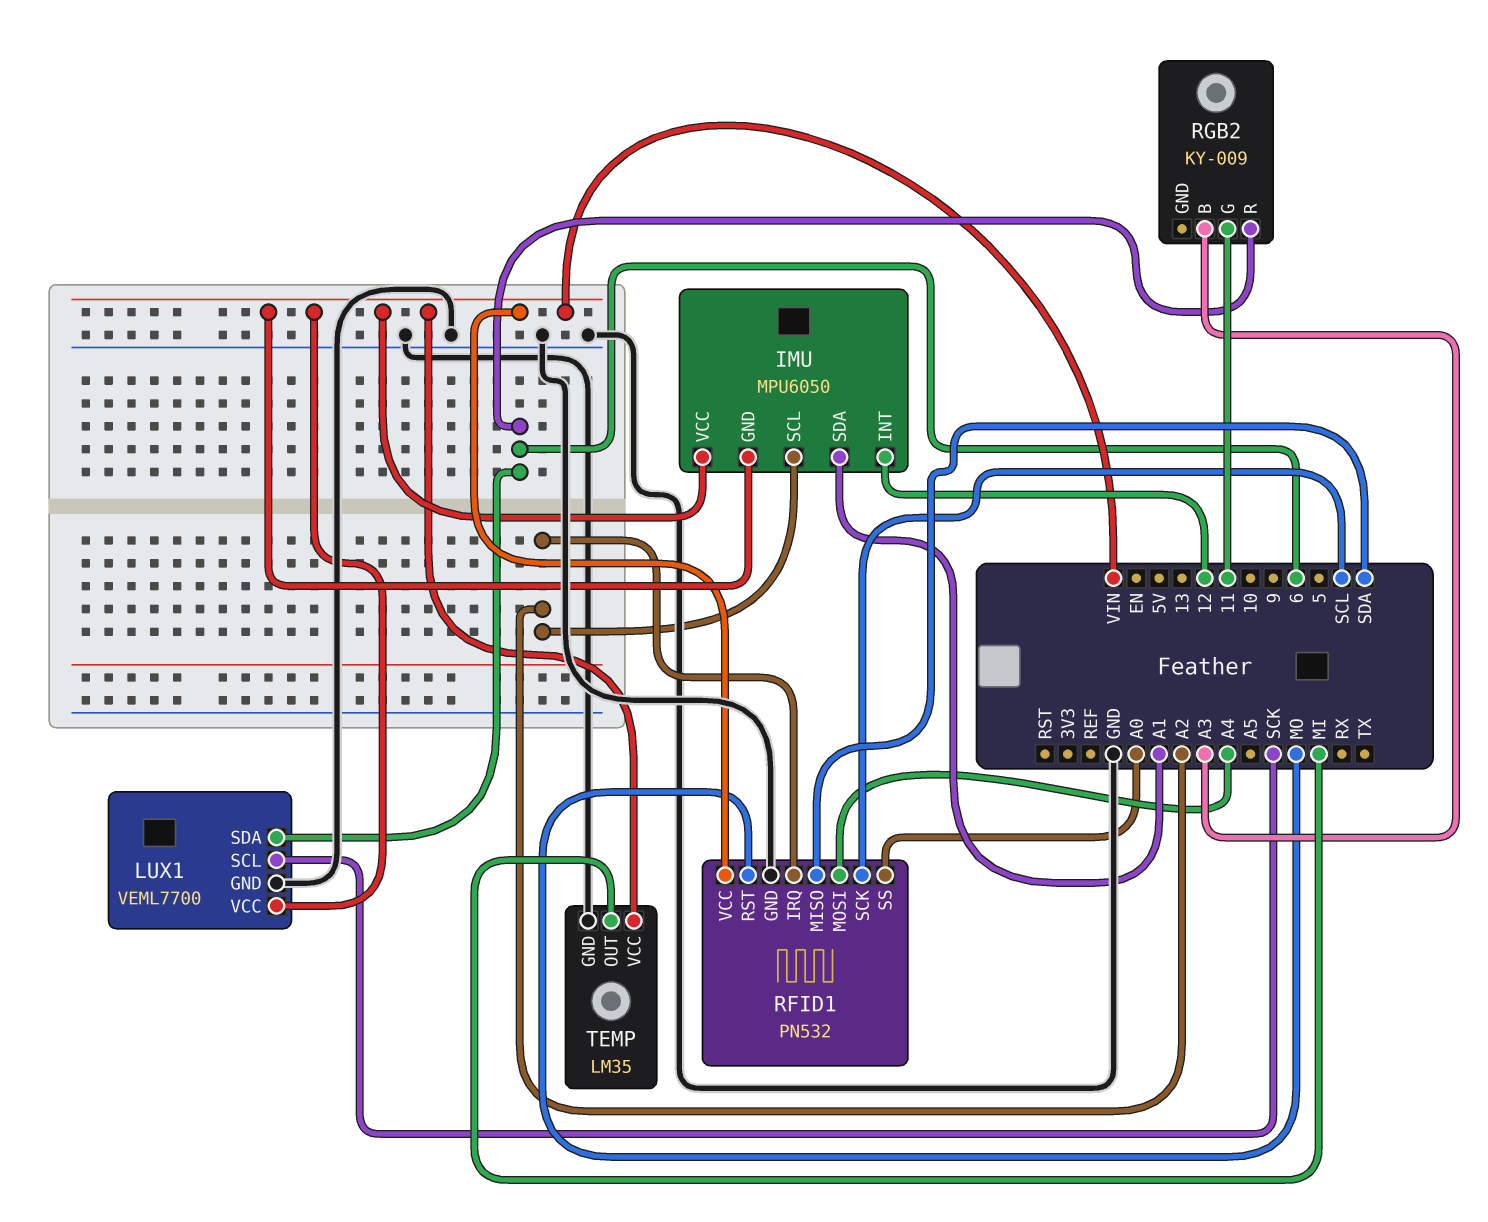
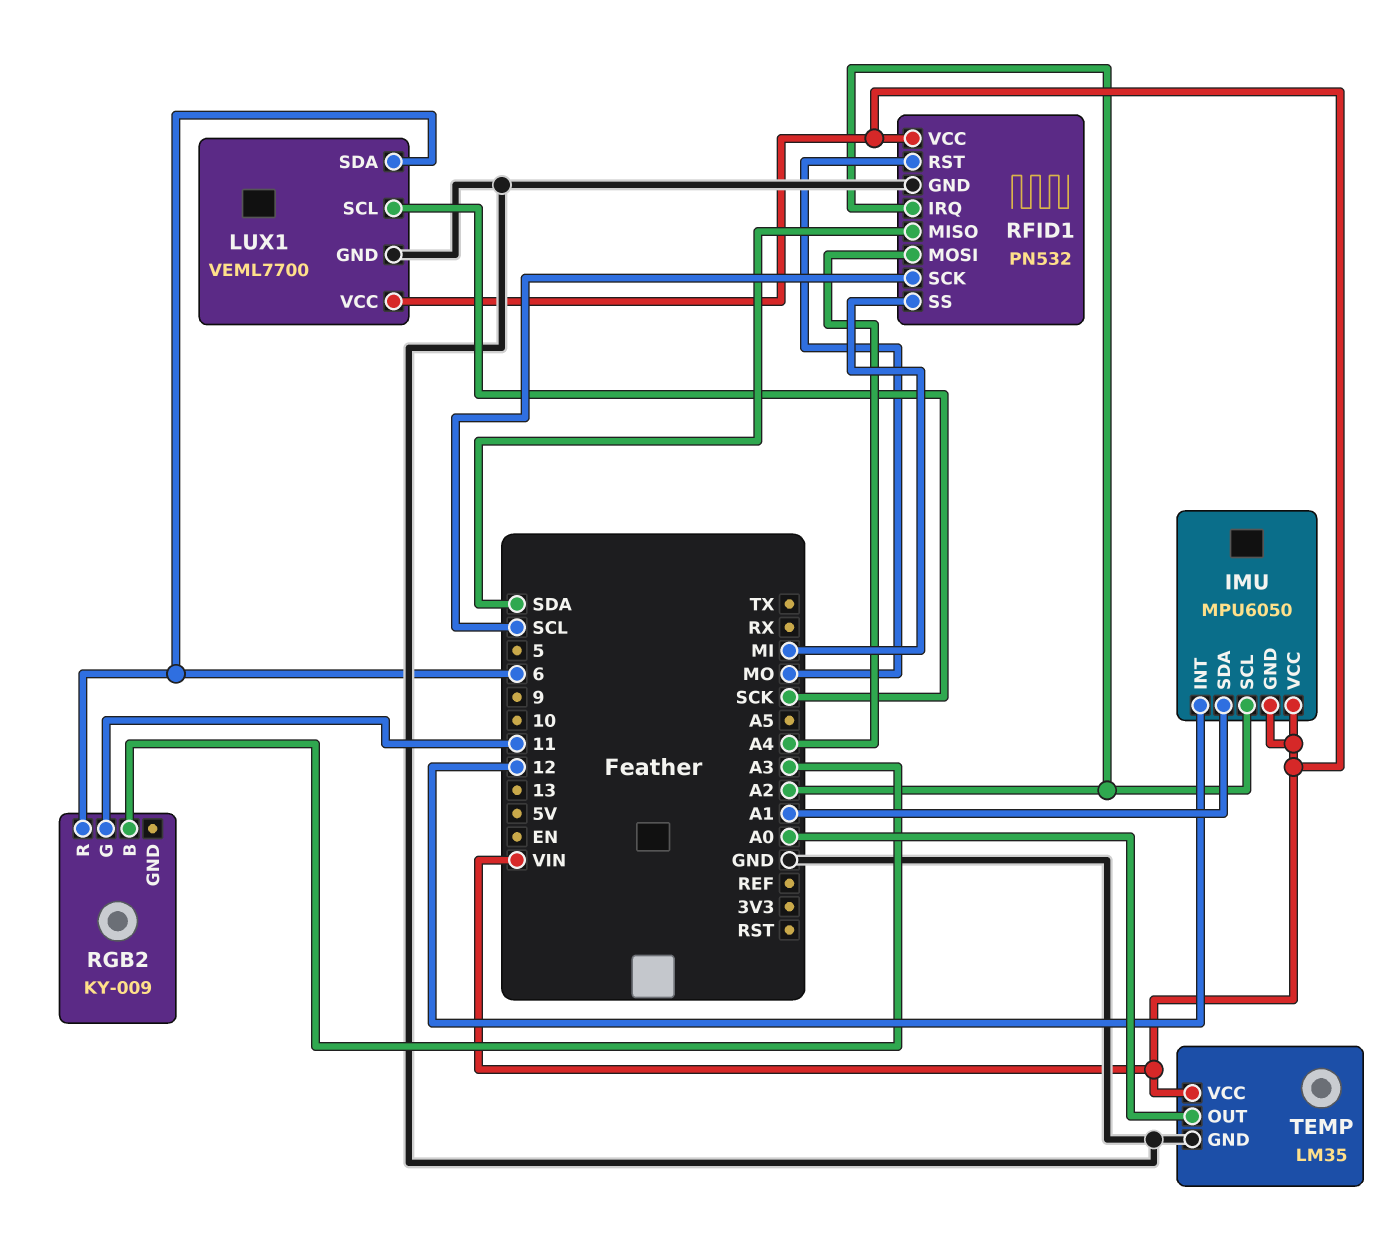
RFID1 pin SS: A0 -> MI
TEMP pin OUT: MI -> A0

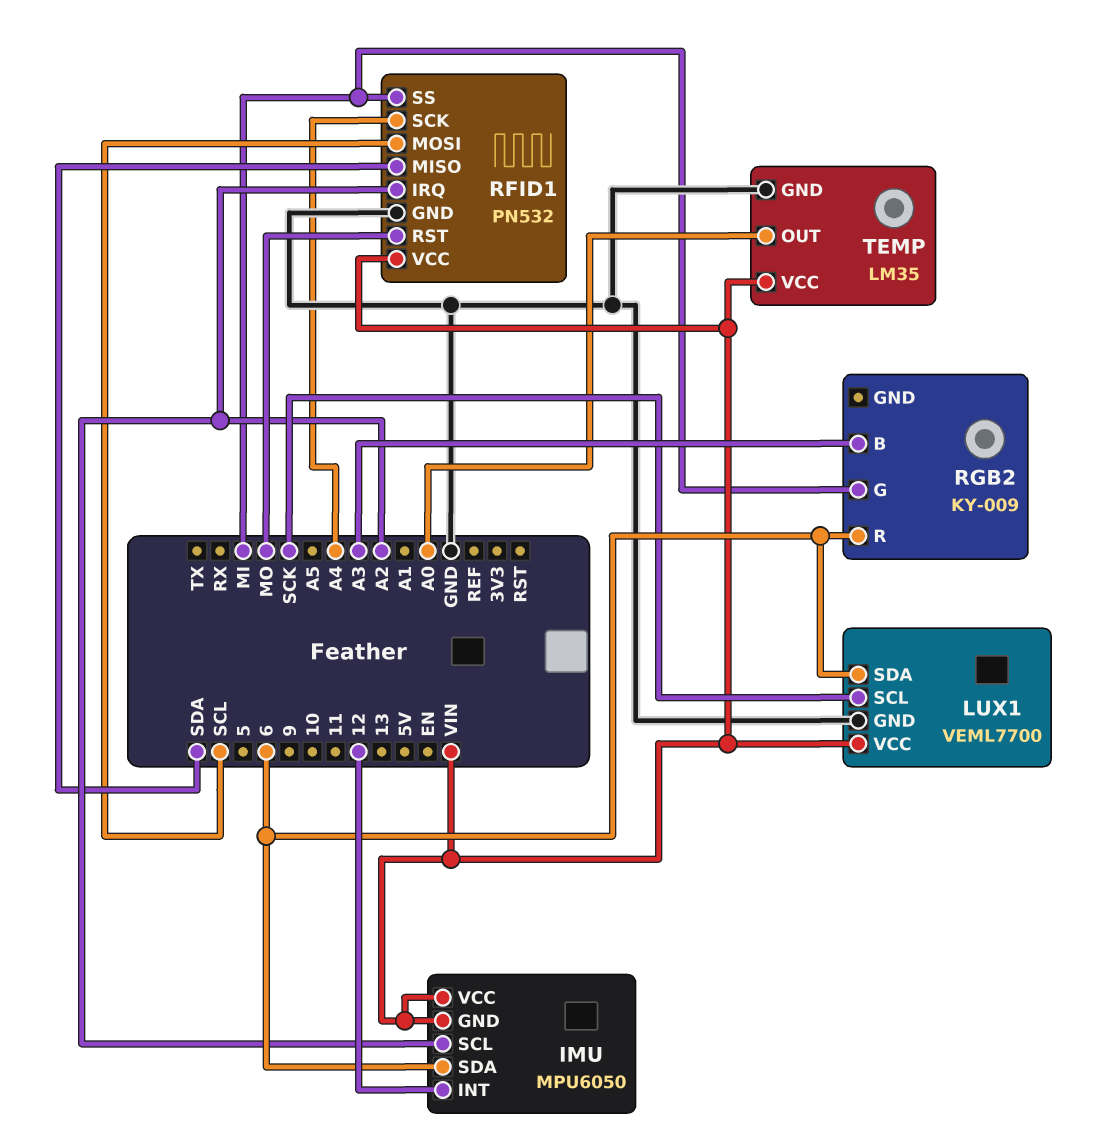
IMU pin SDA: A1 -> 6
RFID1 pin MOSI: A4 -> SCL
RFID1 pin SCK: SCL -> A4
RGB2 pin G: 11 -> MI

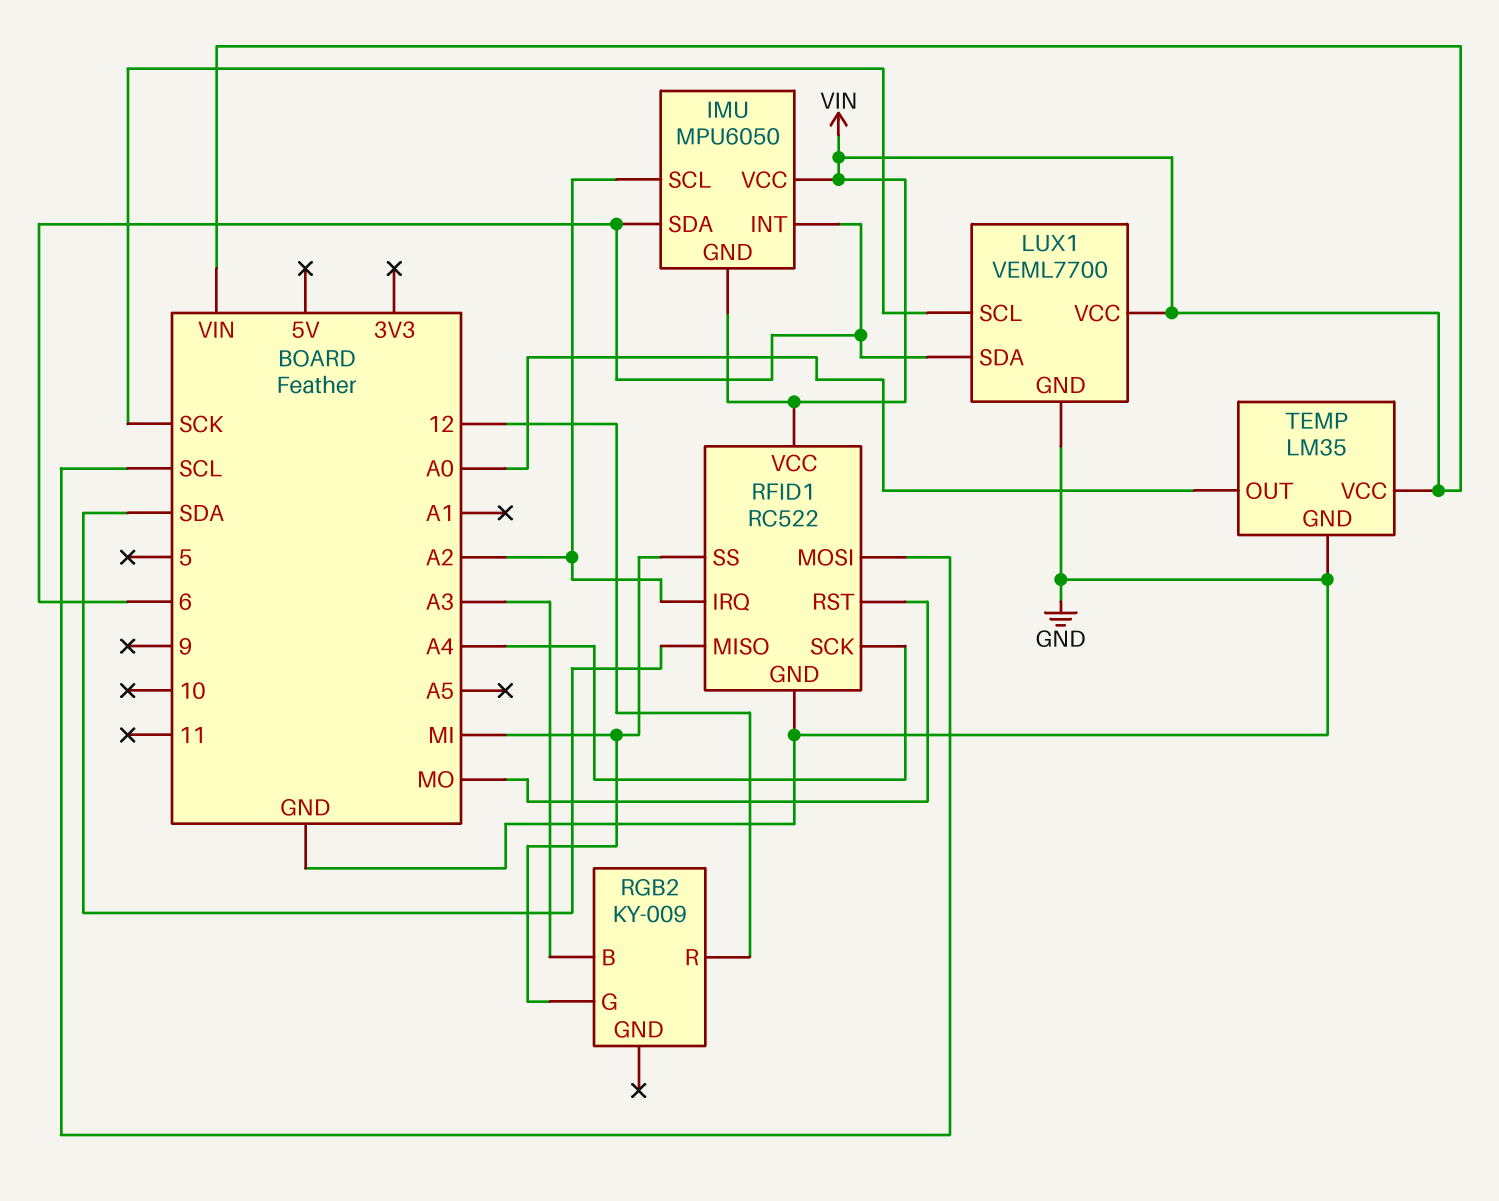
IMU pin INT: 12 -> 6
RFID1: PN532 -> RC522
RGB2 pin R: 6 -> 12

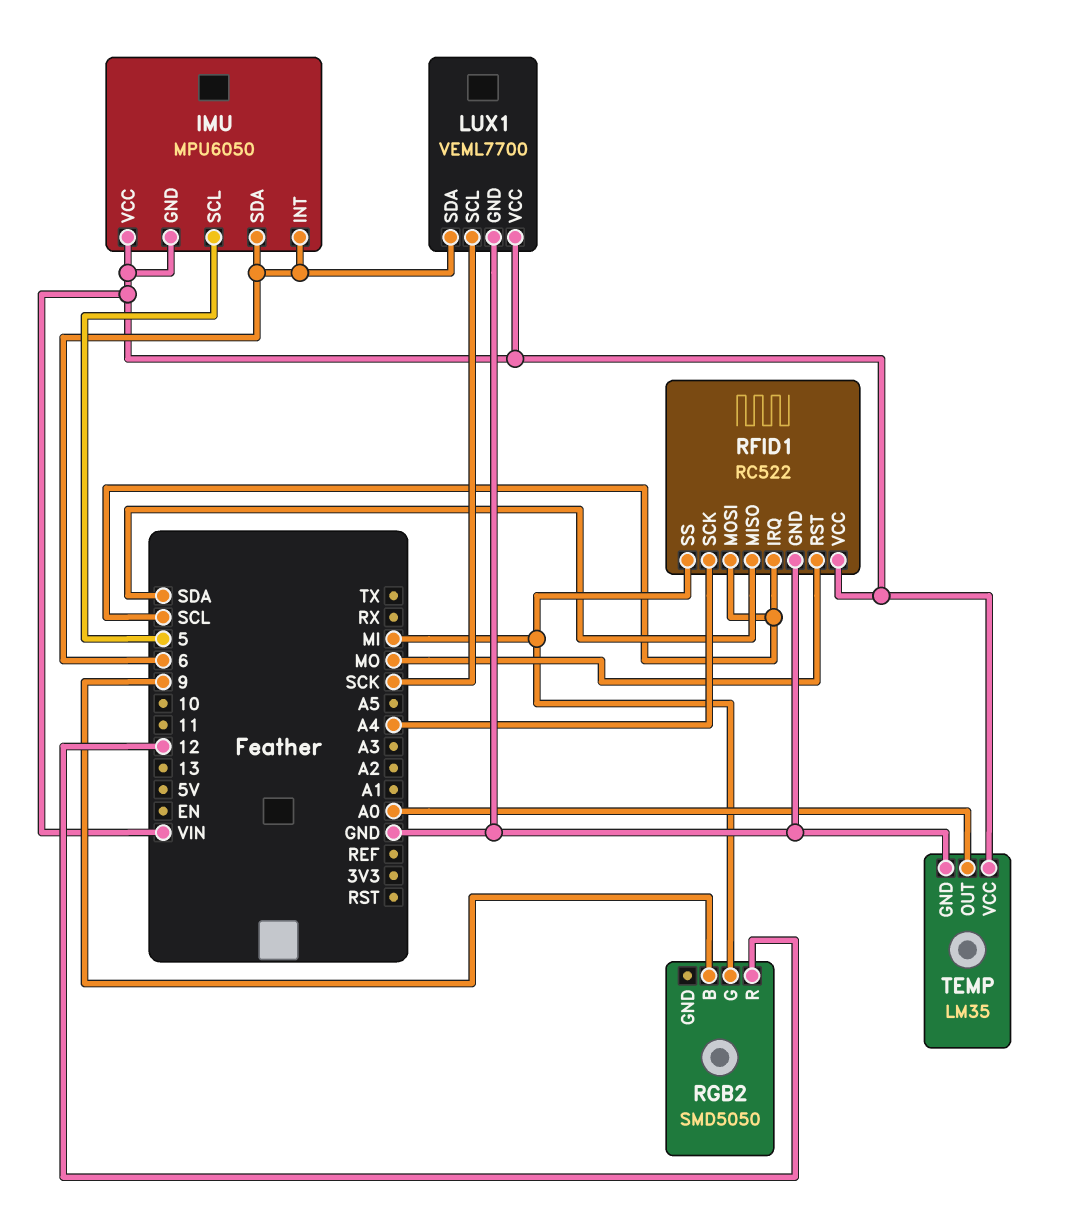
IMU pin SCL: A2 -> 5
RFID1 pin IRQ: A2 -> SCL
RGB2: KY-009 -> SMD5050
RGB2 pin B: A3 -> 9

